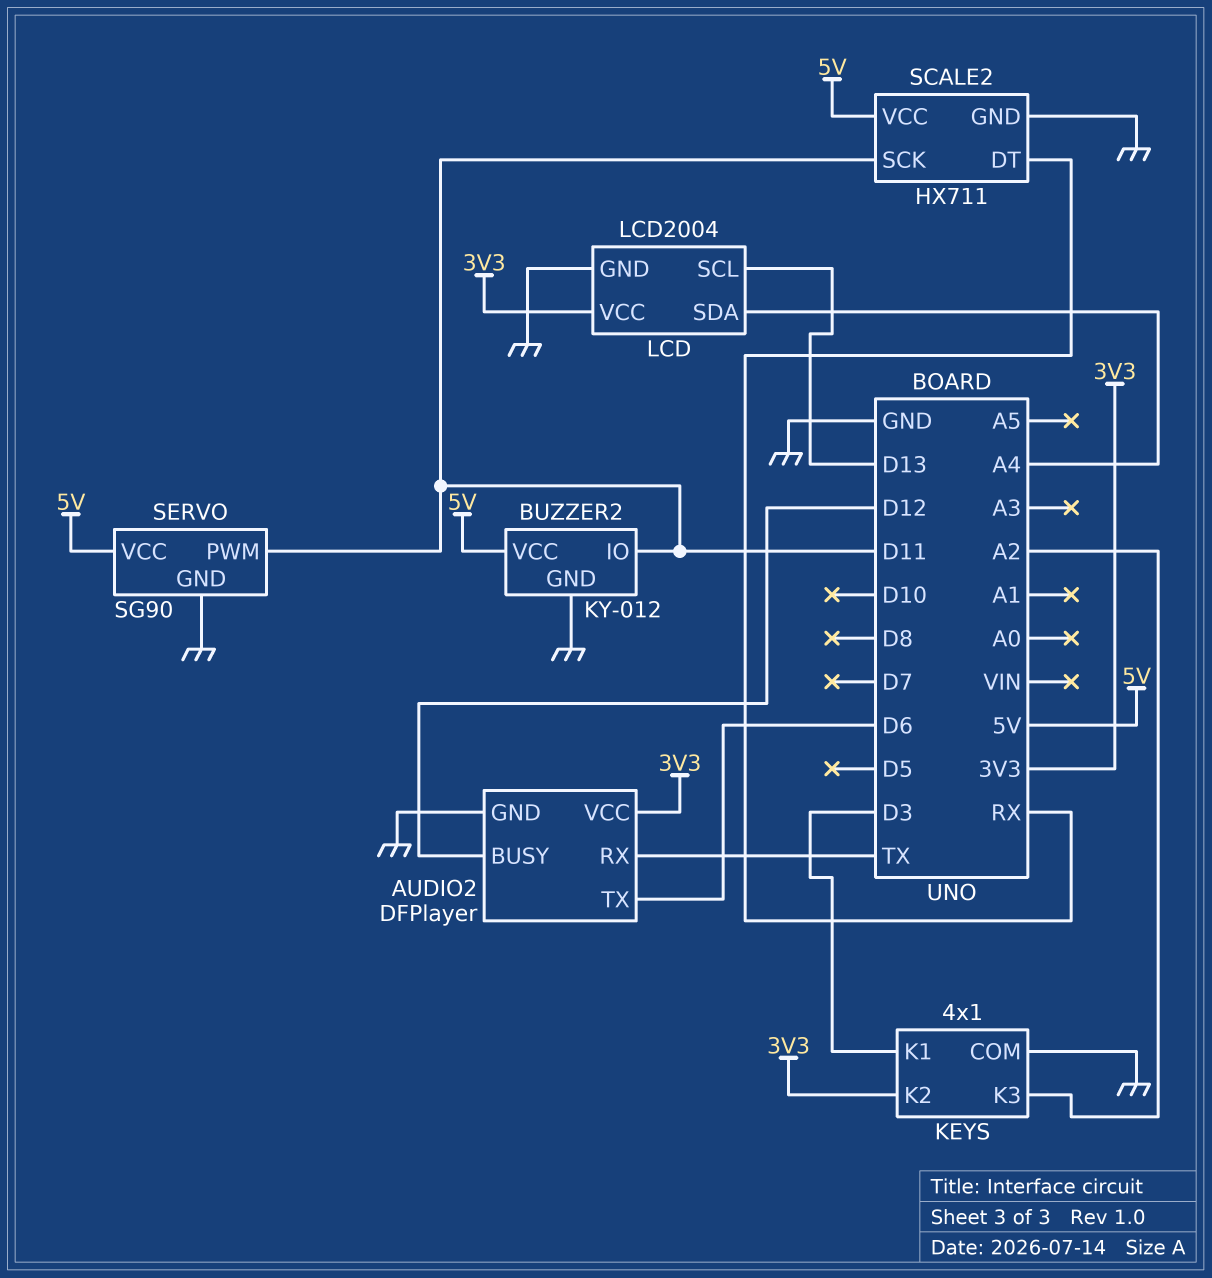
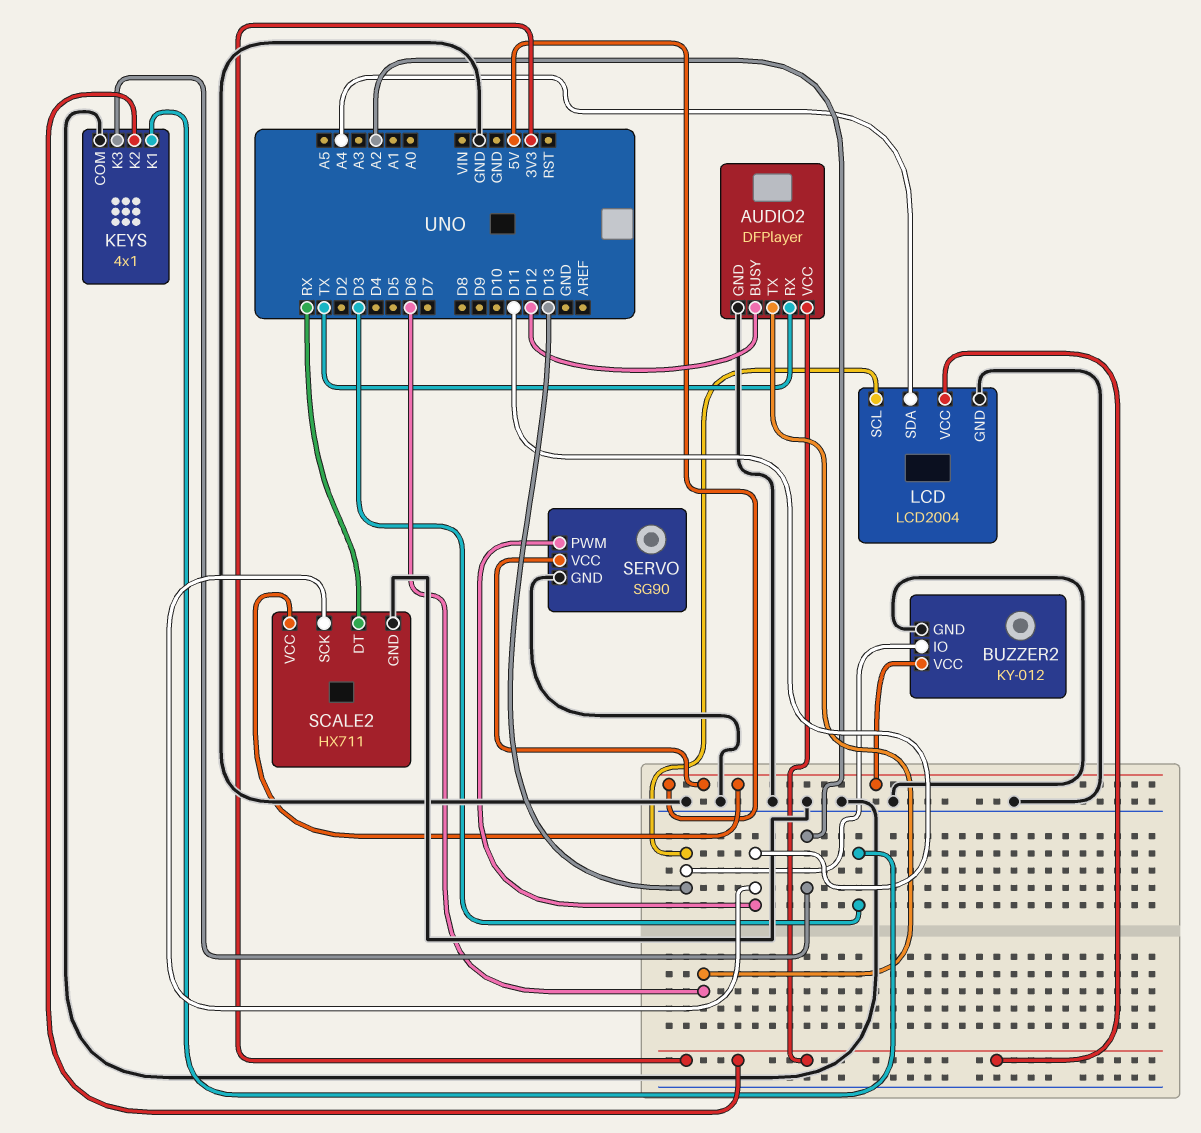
BUZZER2 pin IO: D11 -> D13

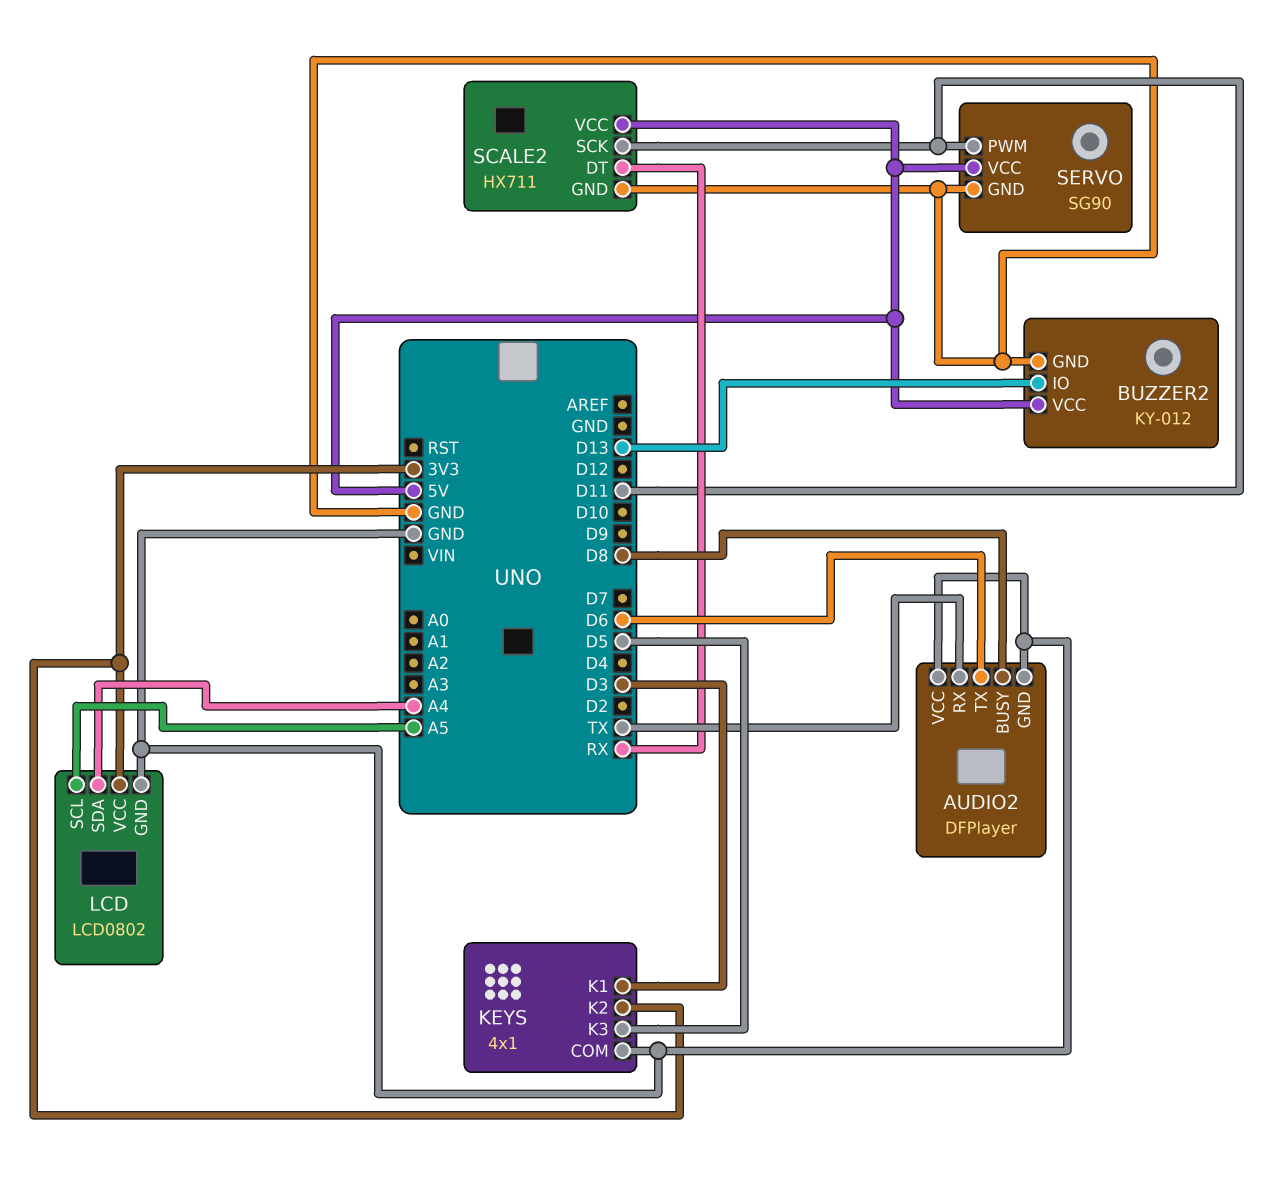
AUDIO2 pin BUSY: D12 -> D8
AUDIO2 pin VCC: 3V3 -> GND
KEYS pin K3: A2 -> D5
LCD: LCD2004 -> LCD0802
LCD pin SCL: D13 -> A5

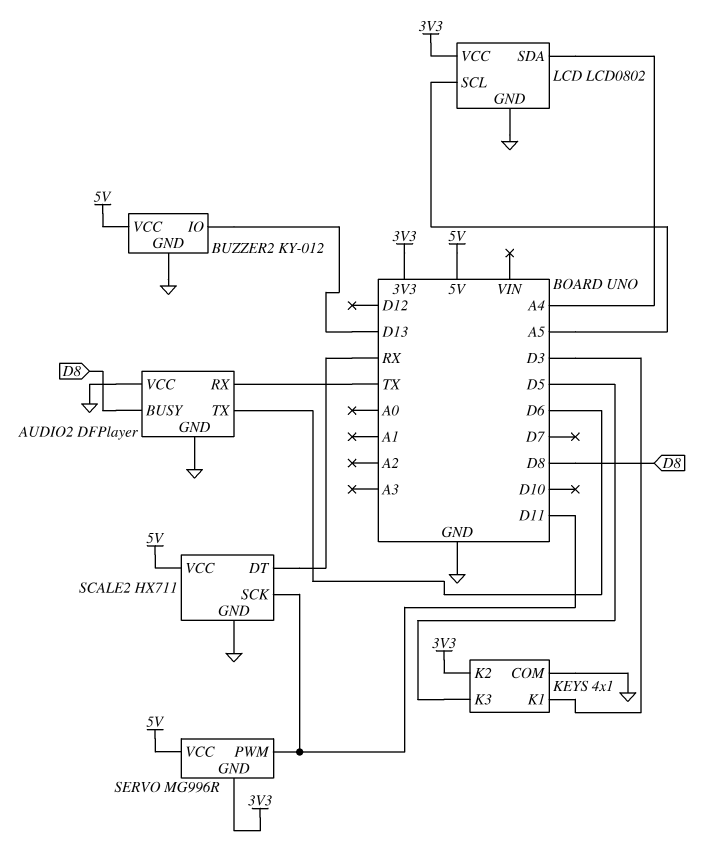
SERVO: SG90 -> MG996R
SERVO pin GND: GND -> 3V3

